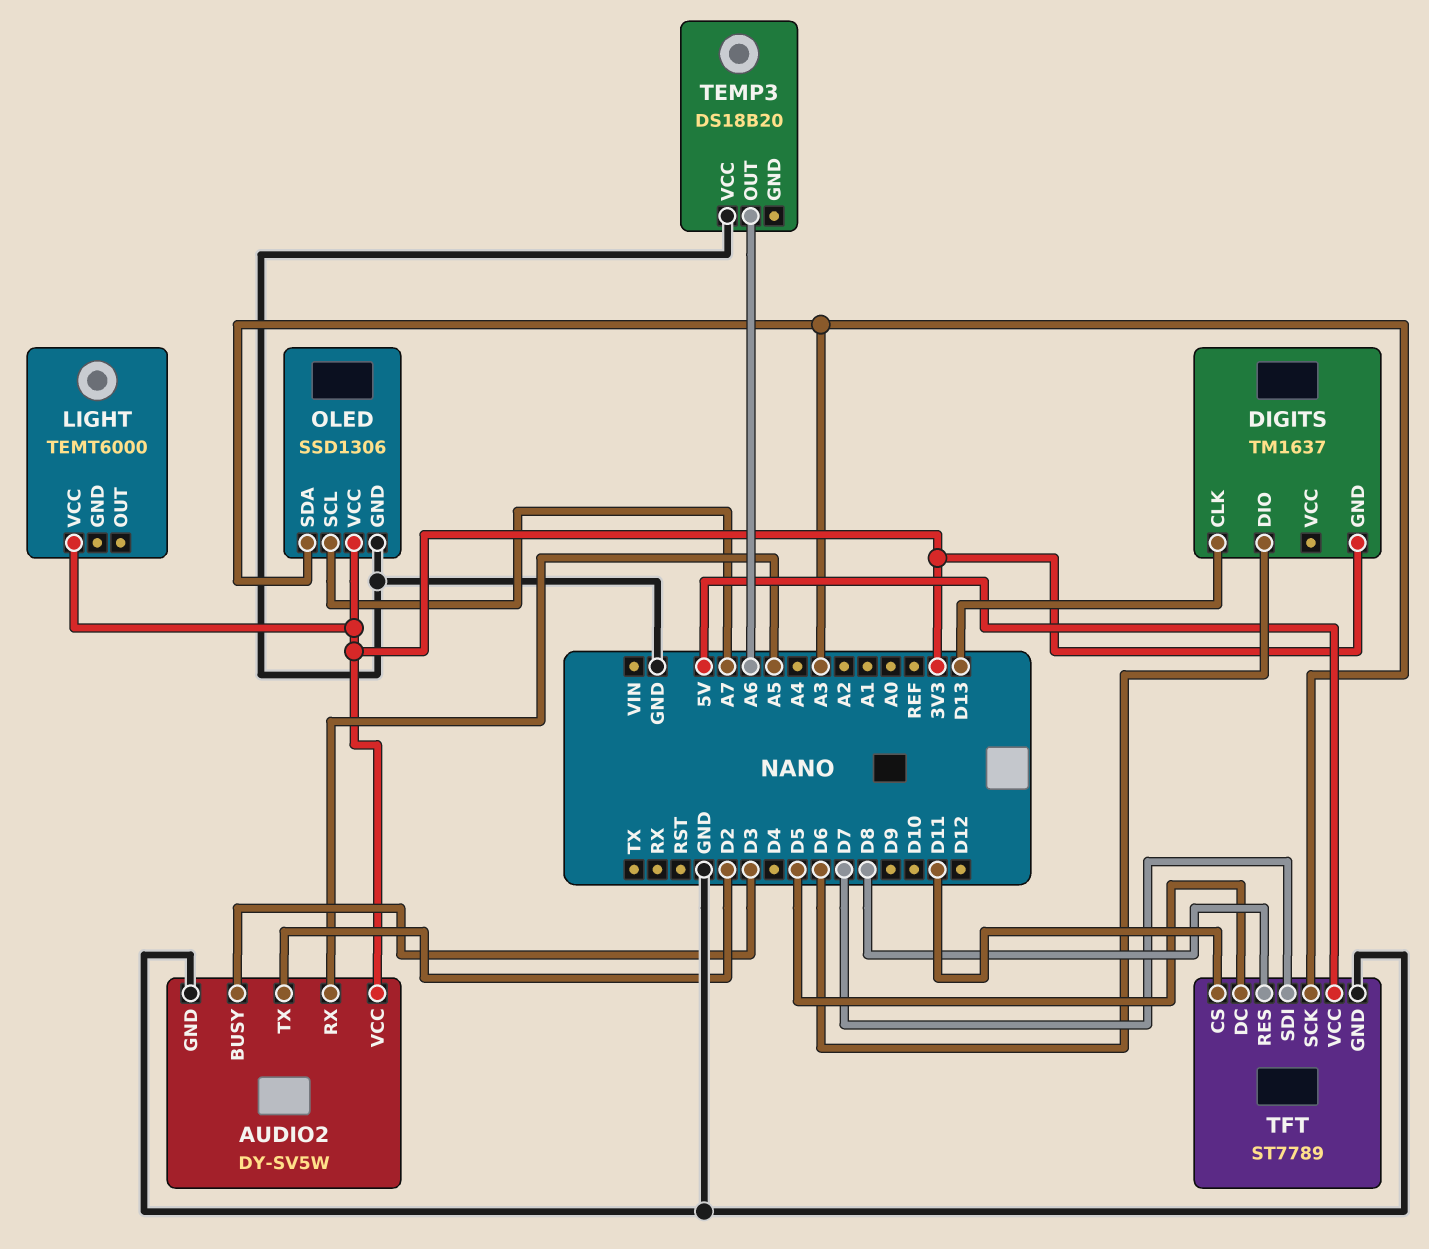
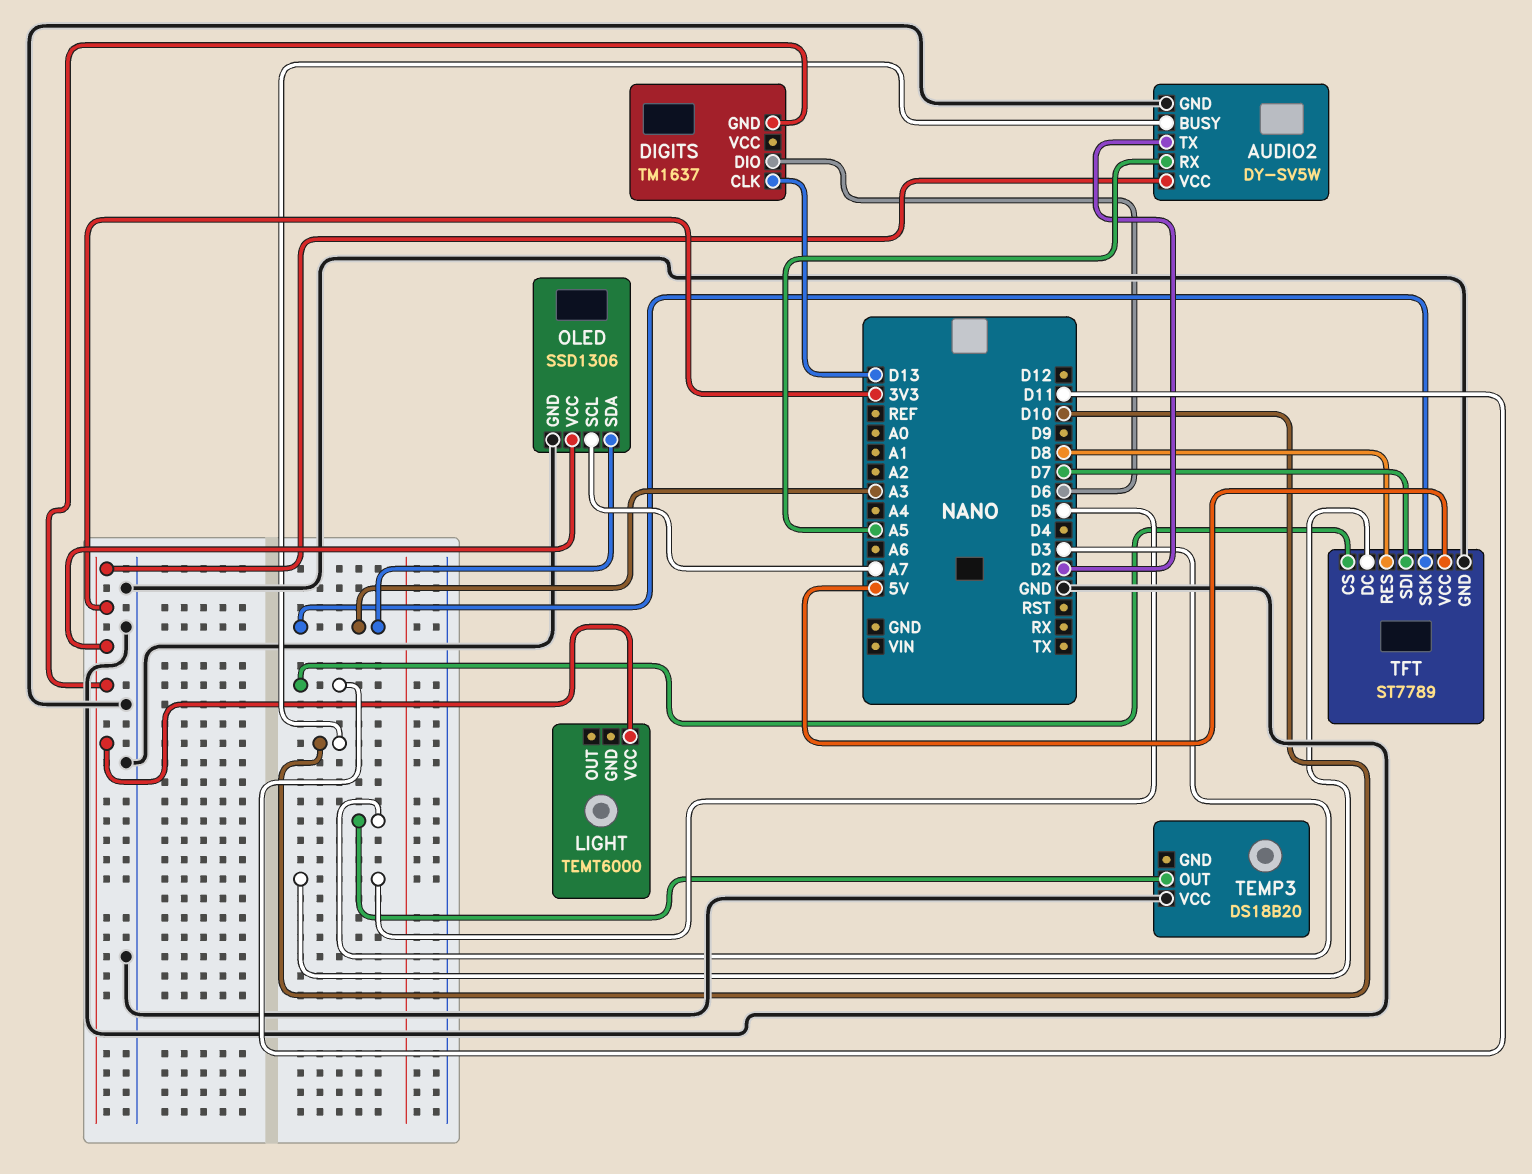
AUDIO2 pin BUSY: D3 -> D10
TEMP3 pin OUT: A6 -> D3

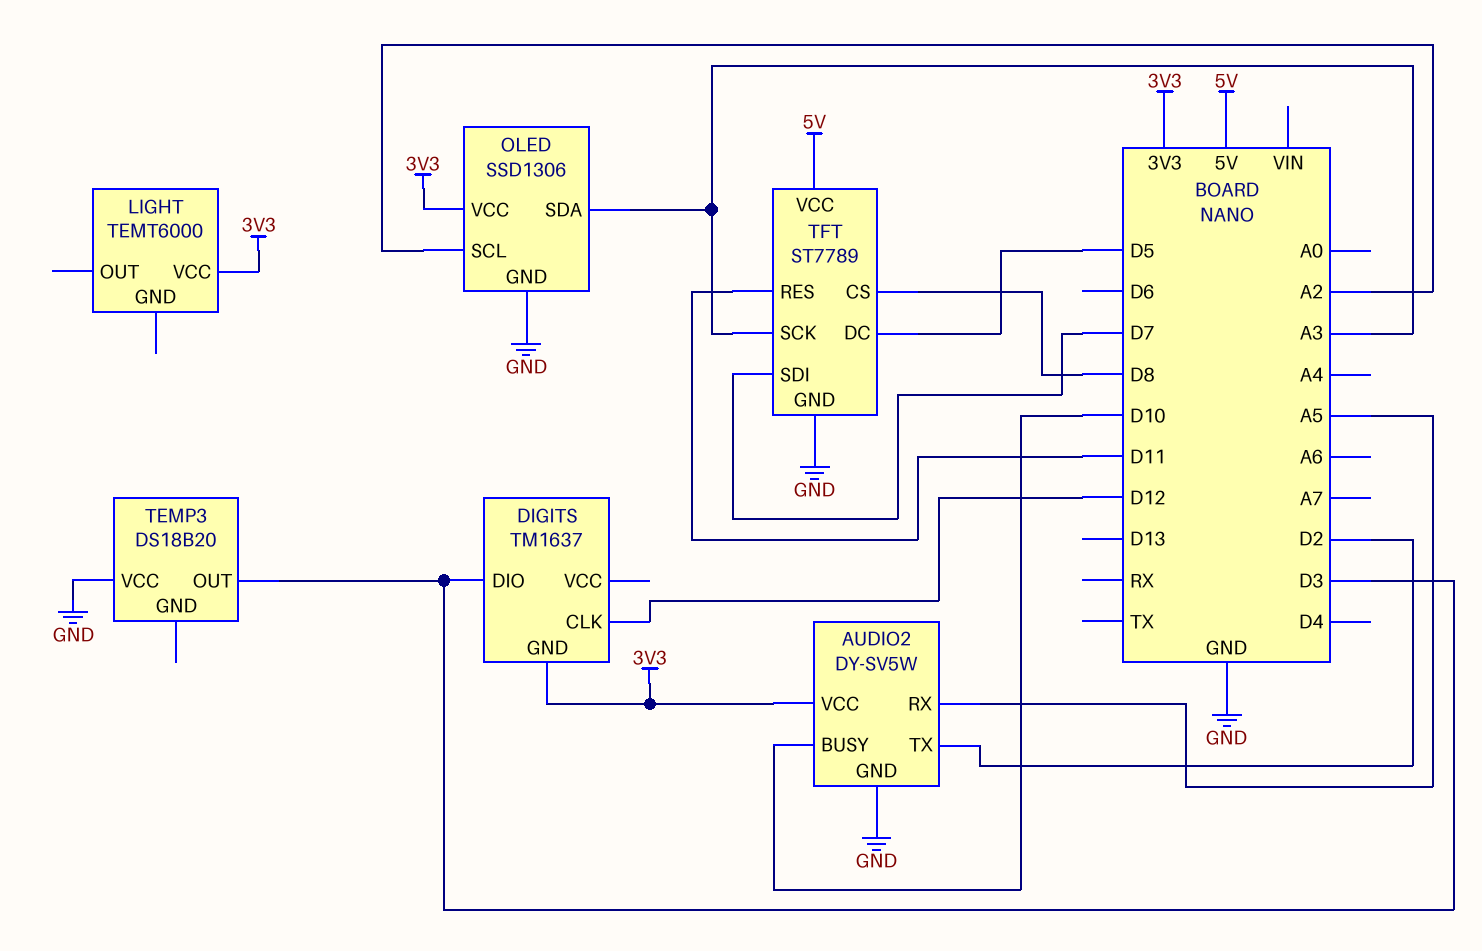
DIGITS pin CLK: D13 -> D12
DIGITS pin DIO: D6 -> D3
OLED pin SCL: A7 -> A2
TFT pin CS: D11 -> D8
TFT pin RES: D8 -> D11

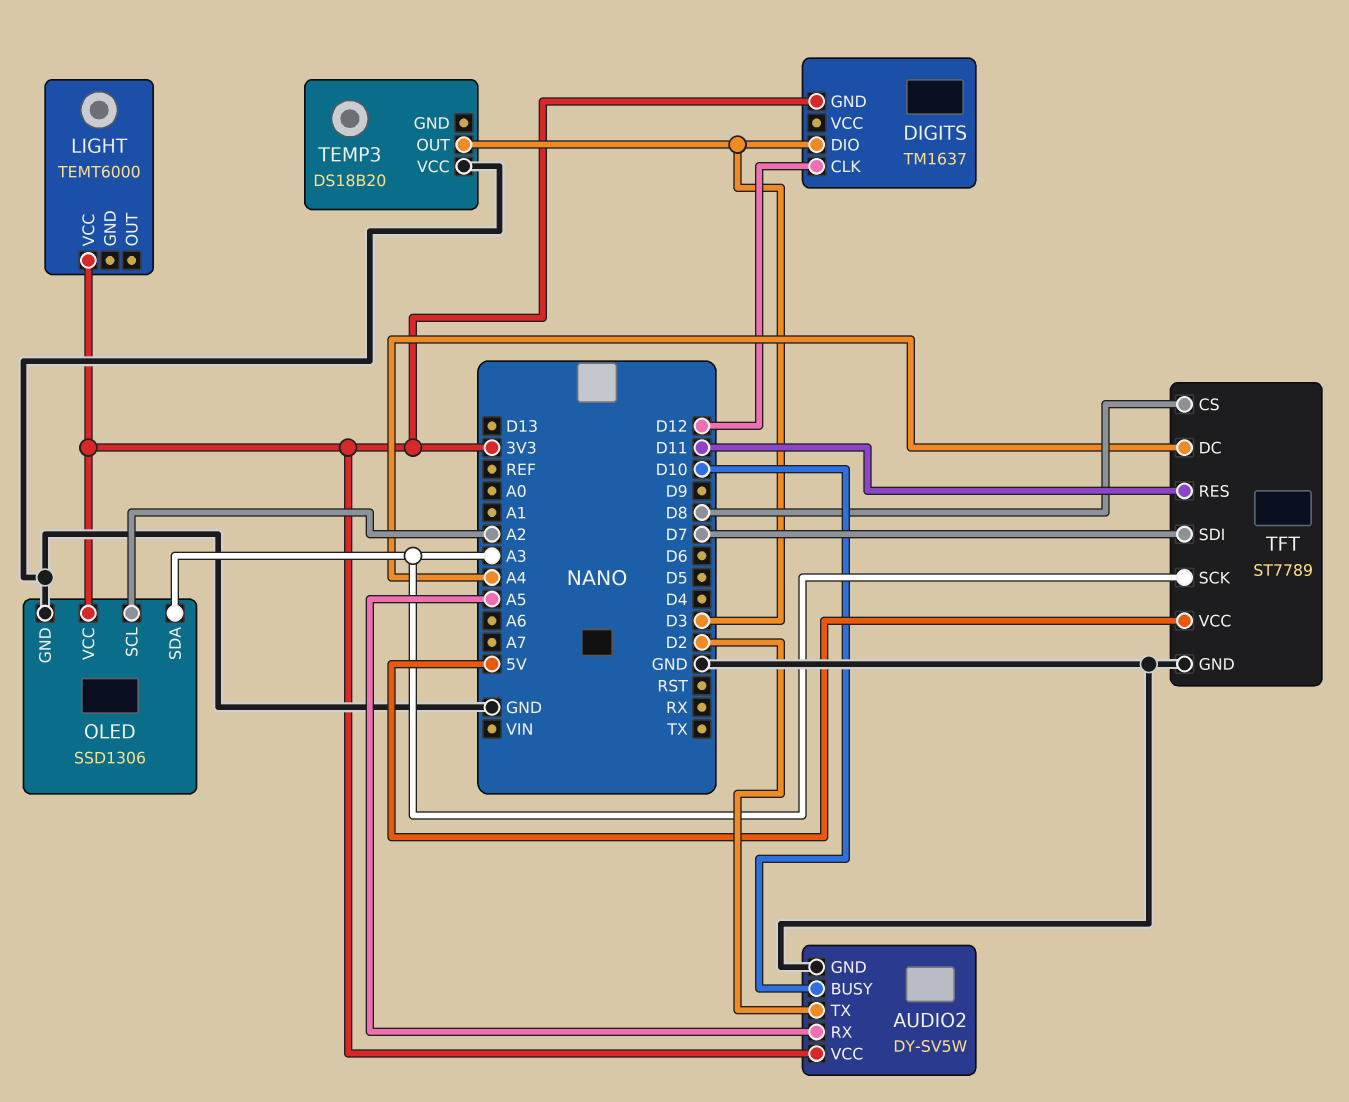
TFT pin DC: D5 -> A4

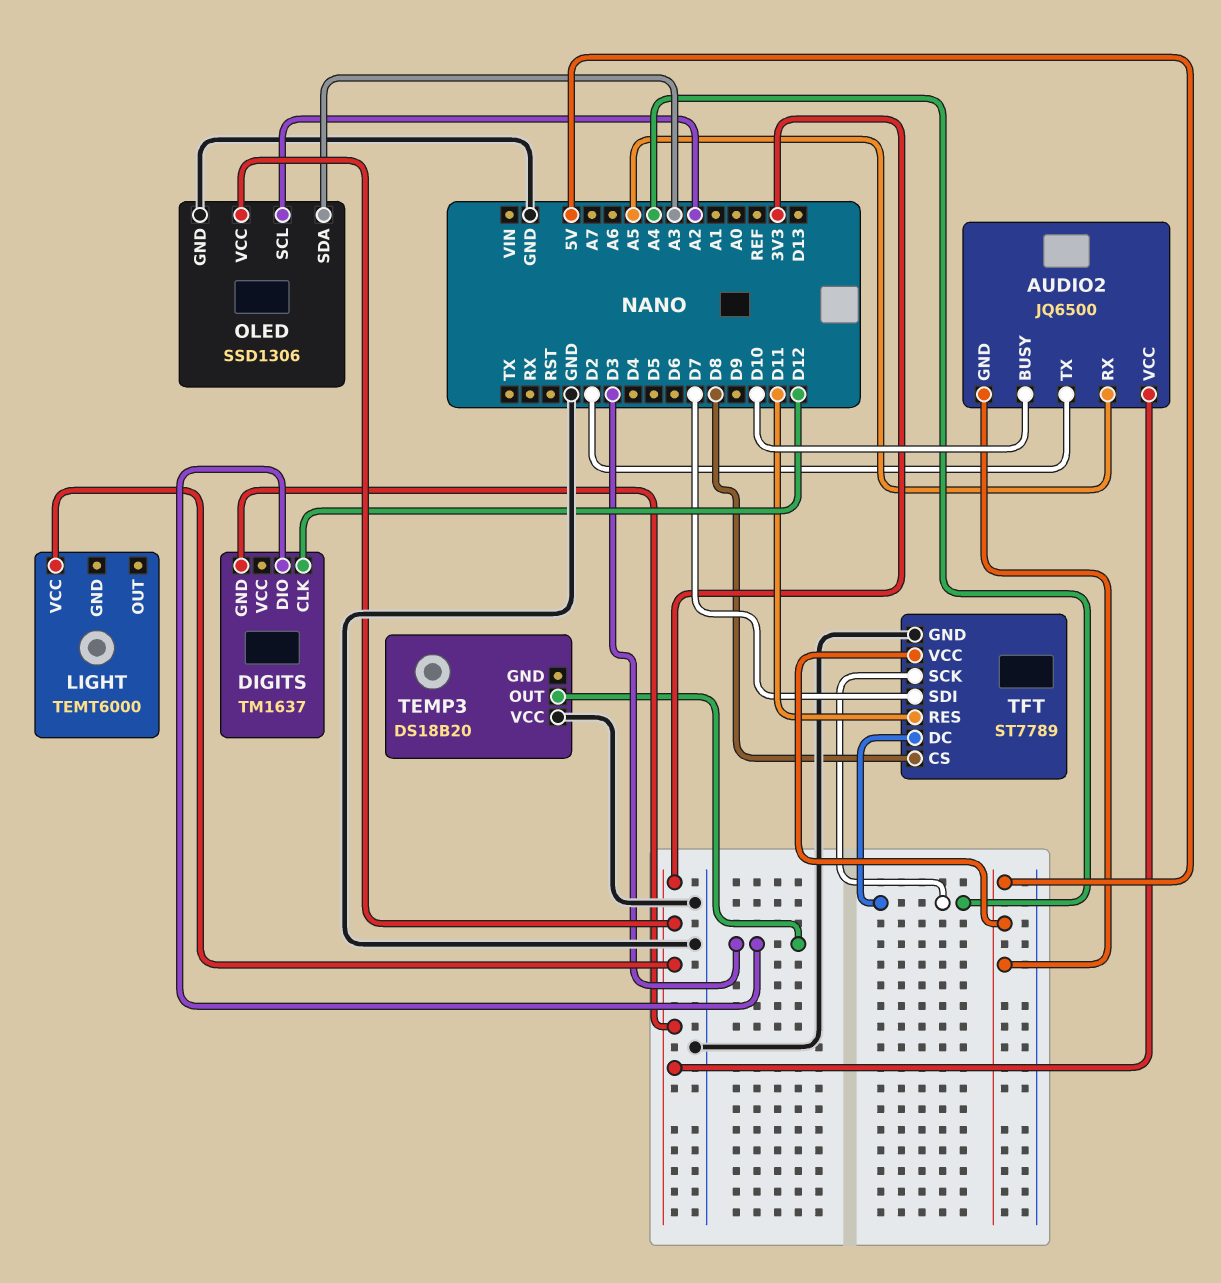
AUDIO2: DY-SV5W -> JQ6500
AUDIO2 pin GND: GND -> 5V
TFT pin SCK: A3 -> A4

